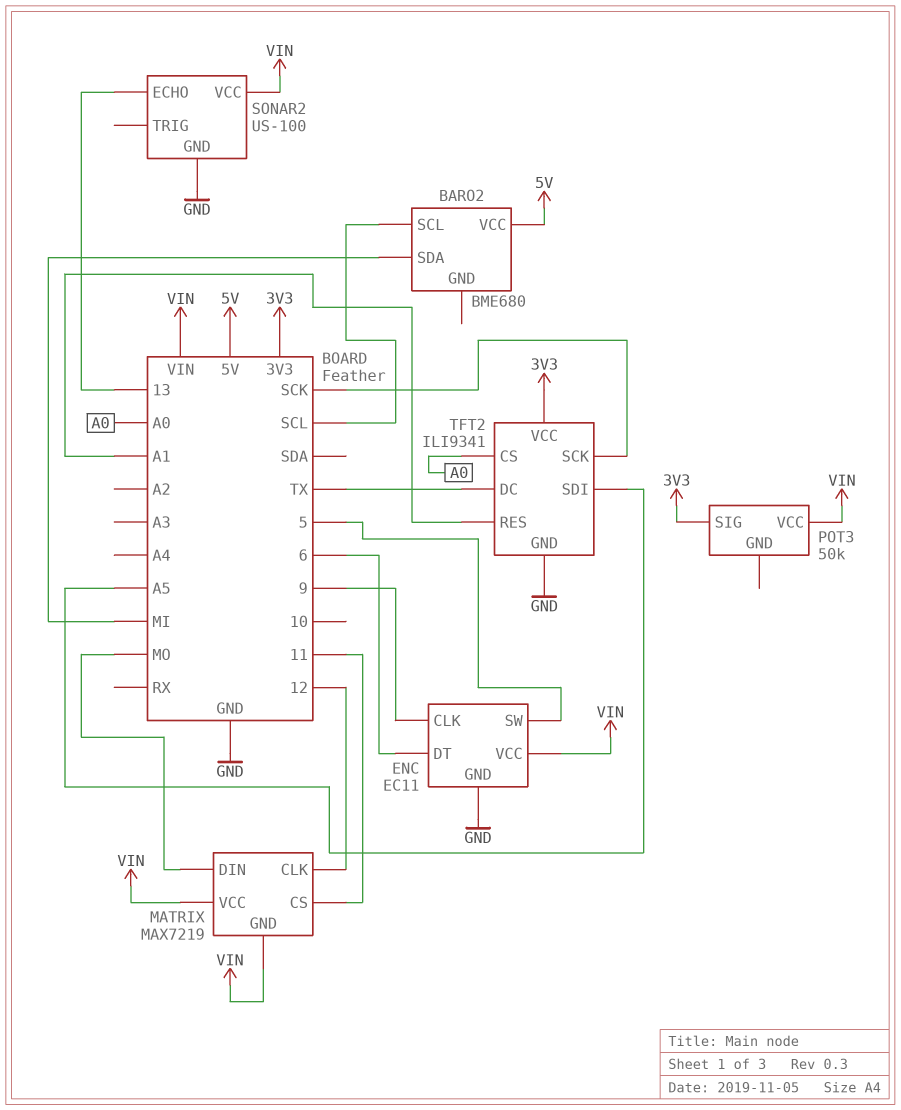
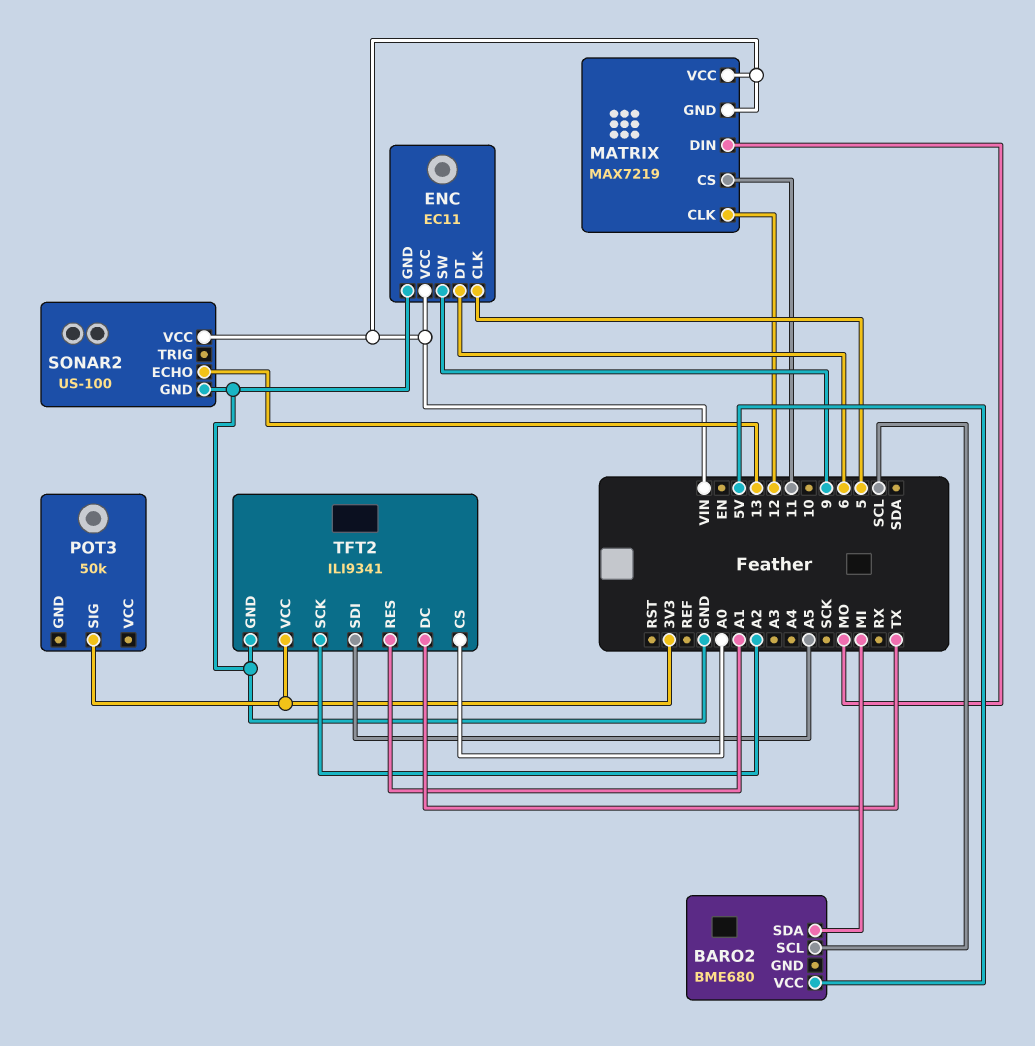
ENC pin CLK: 9 -> 5
ENC pin SW: 5 -> 9
POT3 pin VCC: VIN -> none
TFT2 pin SCK: SCK -> A2

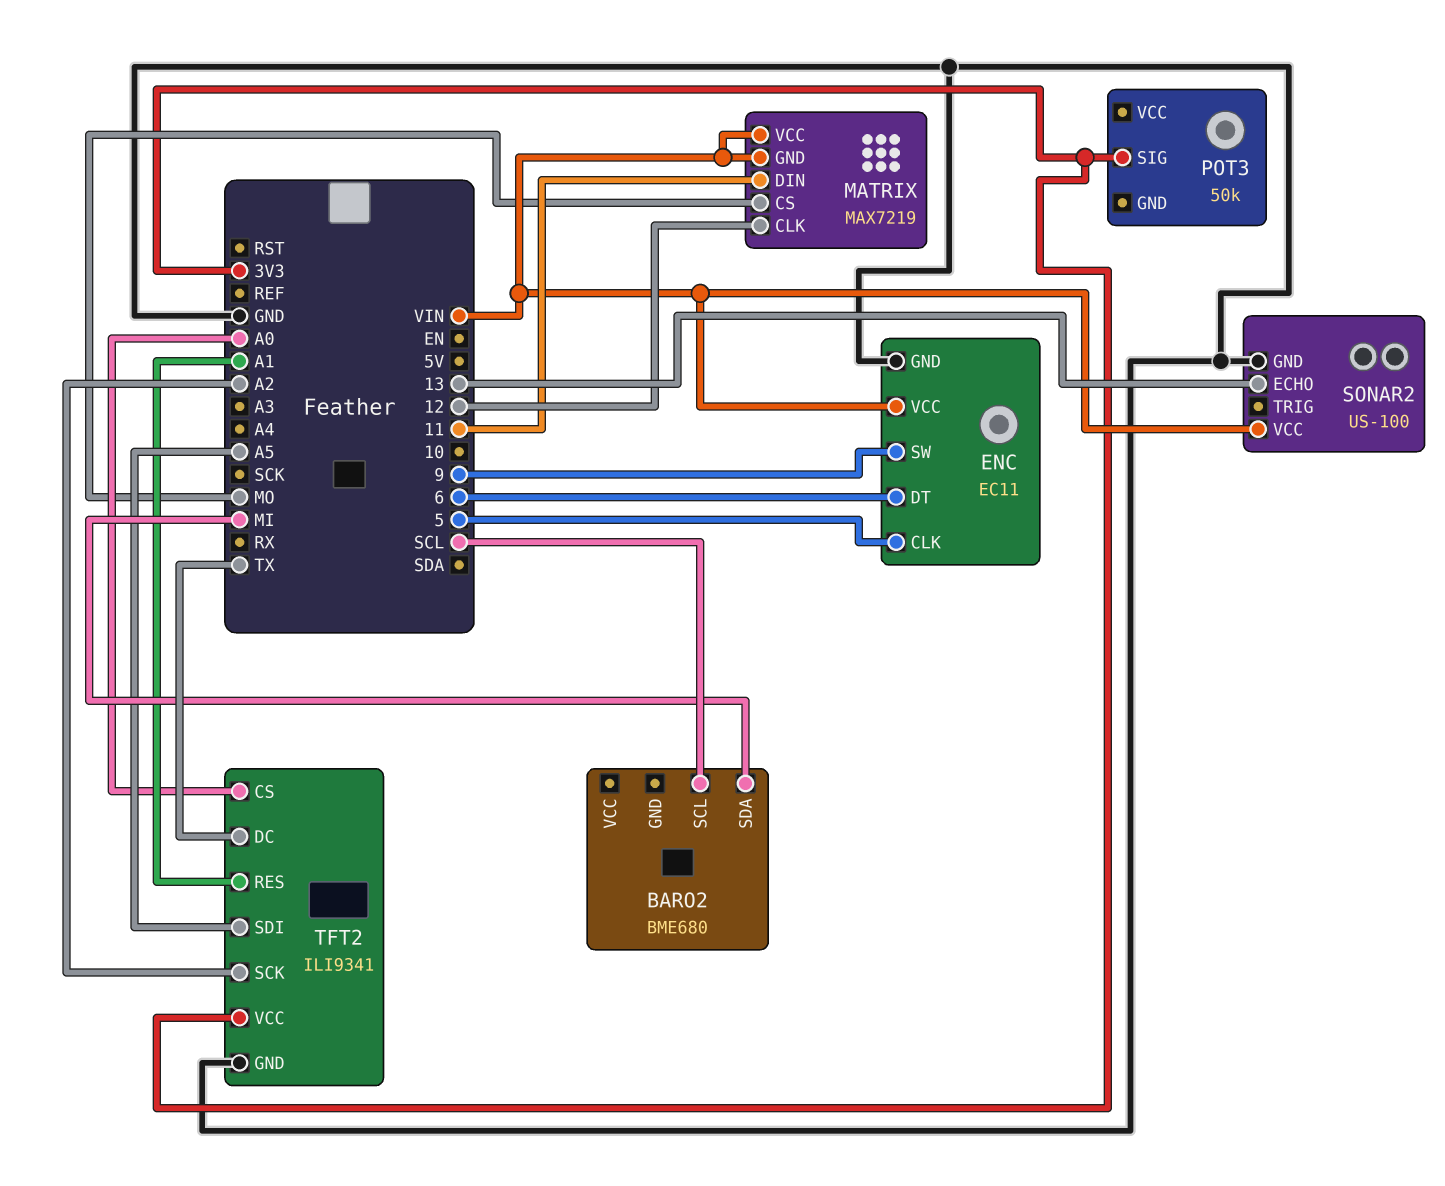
BARO2 pin VCC: 5V -> none
MATRIX pin CS: 11 -> MO
MATRIX pin DIN: MO -> 11

